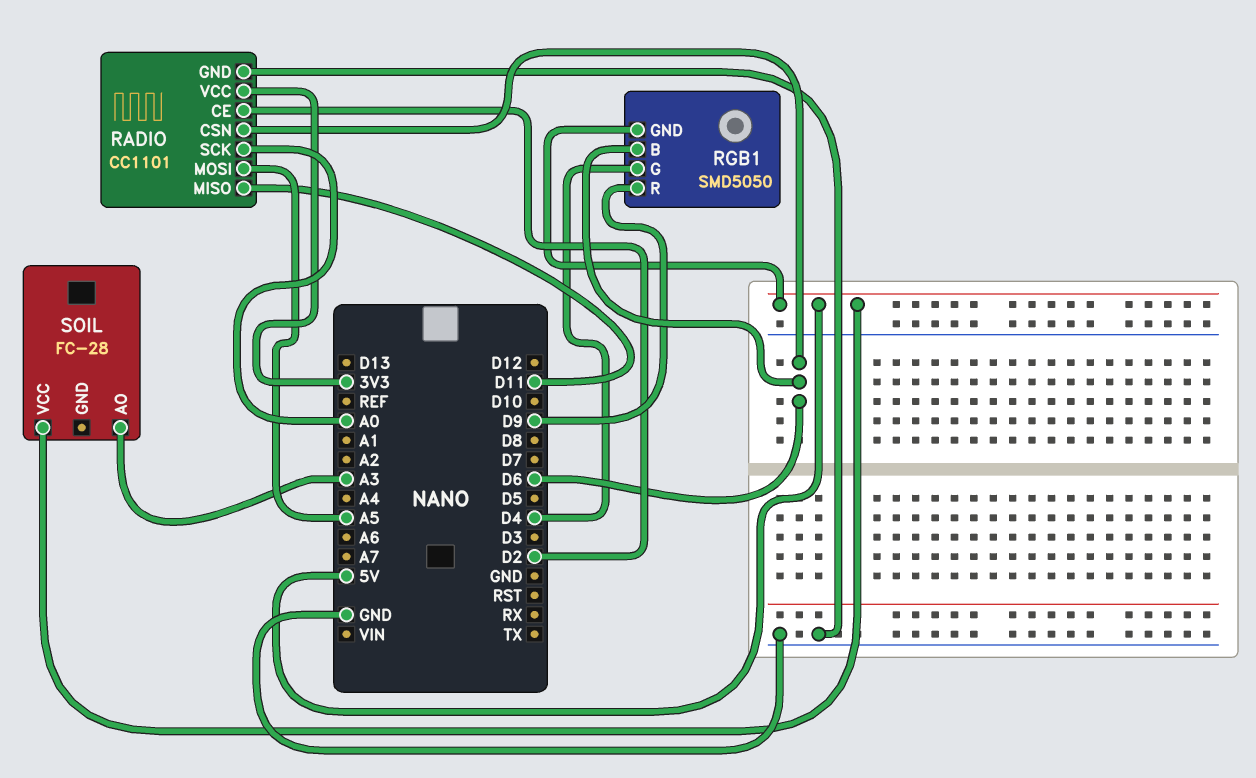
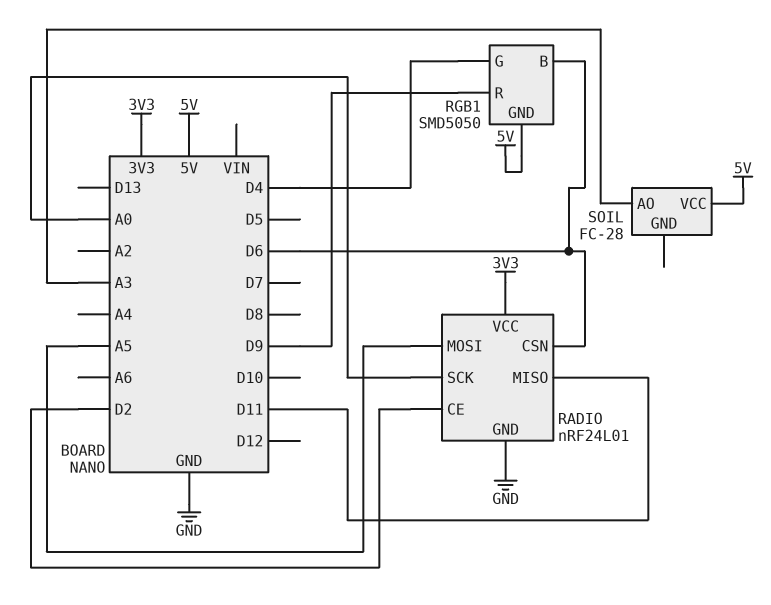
RADIO: CC1101 -> nRF24L01

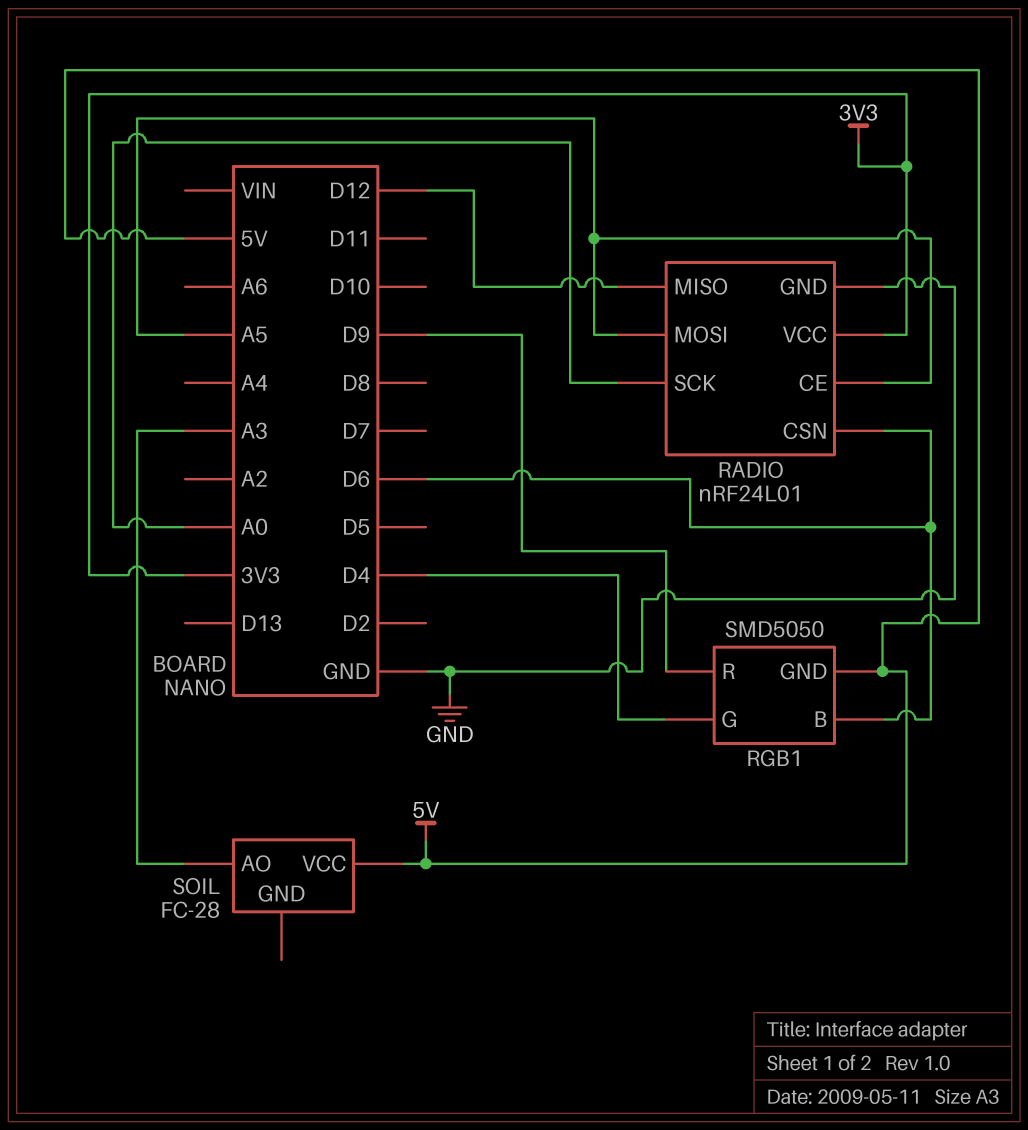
RADIO pin CE: D2 -> A5
RADIO pin MISO: D11 -> D12

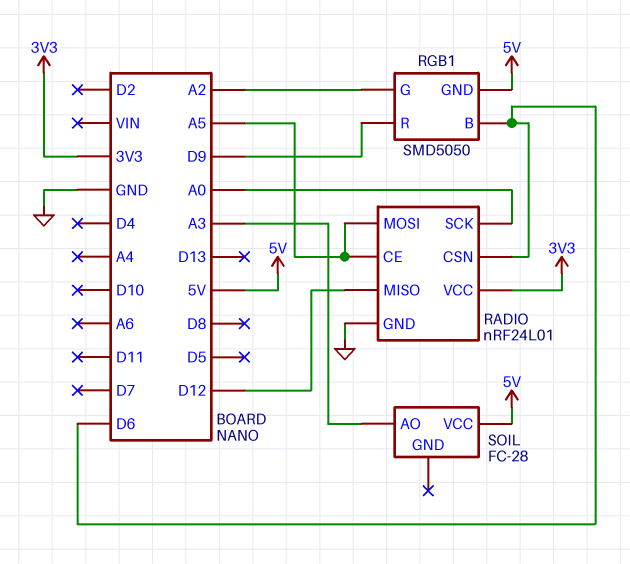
RGB1 pin G: D4 -> A2

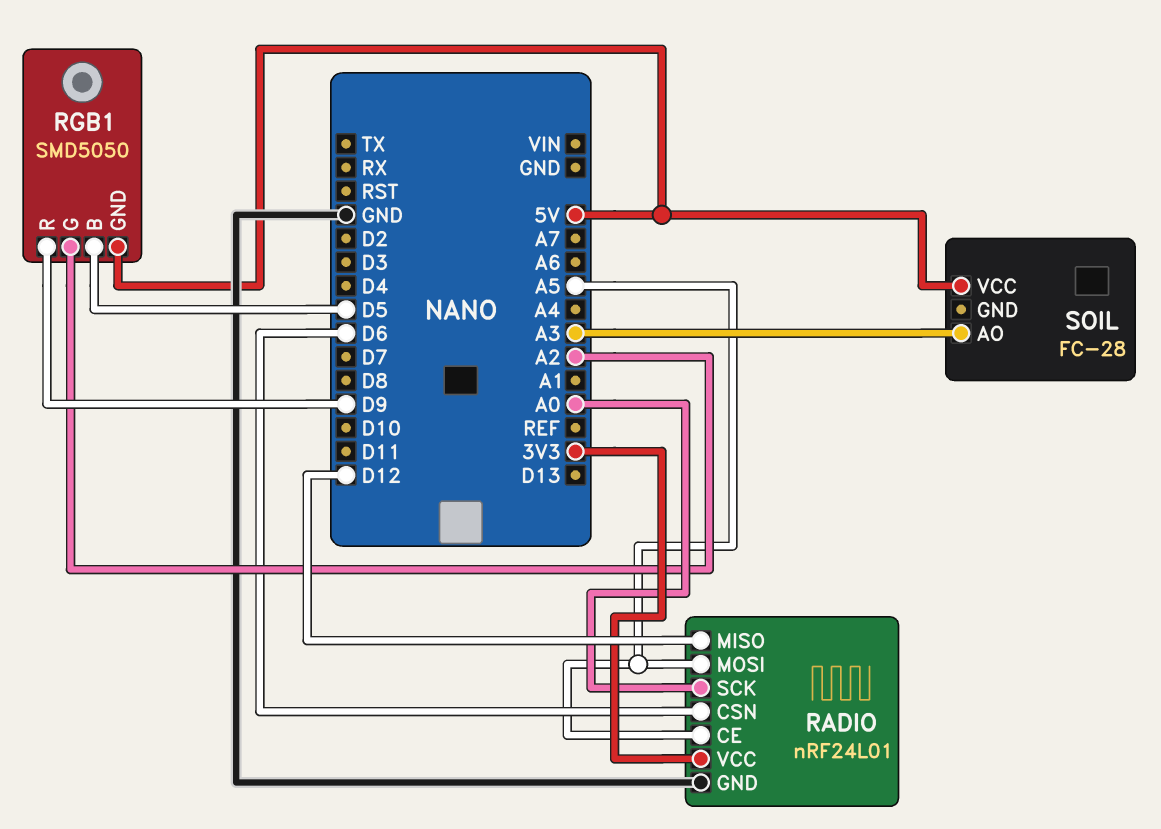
RGB1 pin B: D6 -> D5

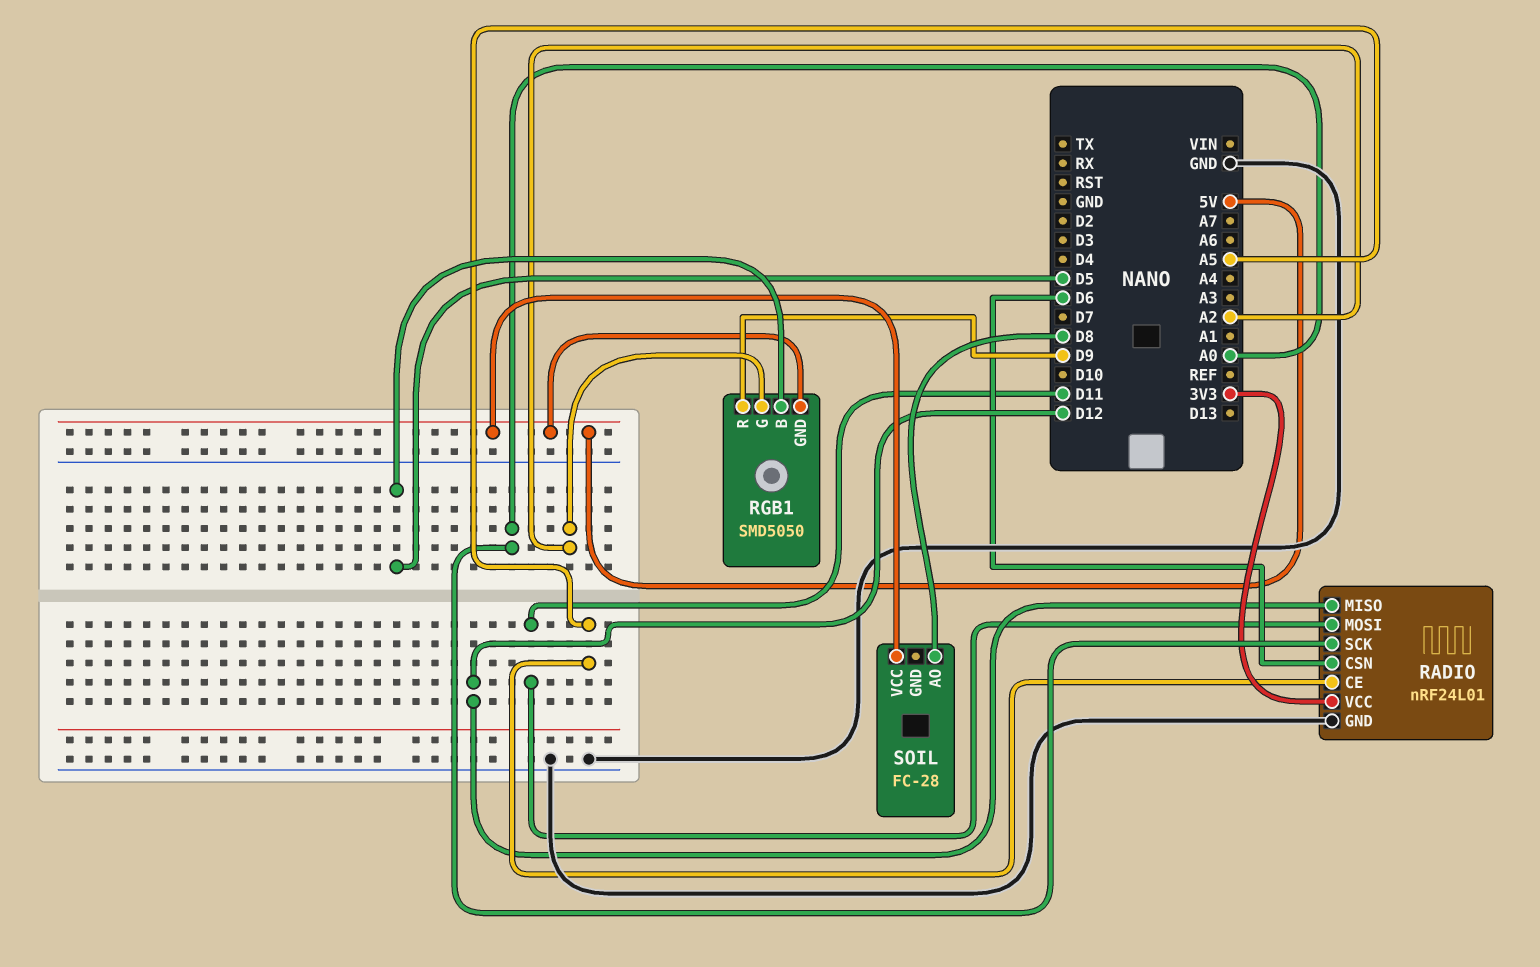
RADIO pin MOSI: A5 -> D11
SOIL pin AO: A3 -> D8

